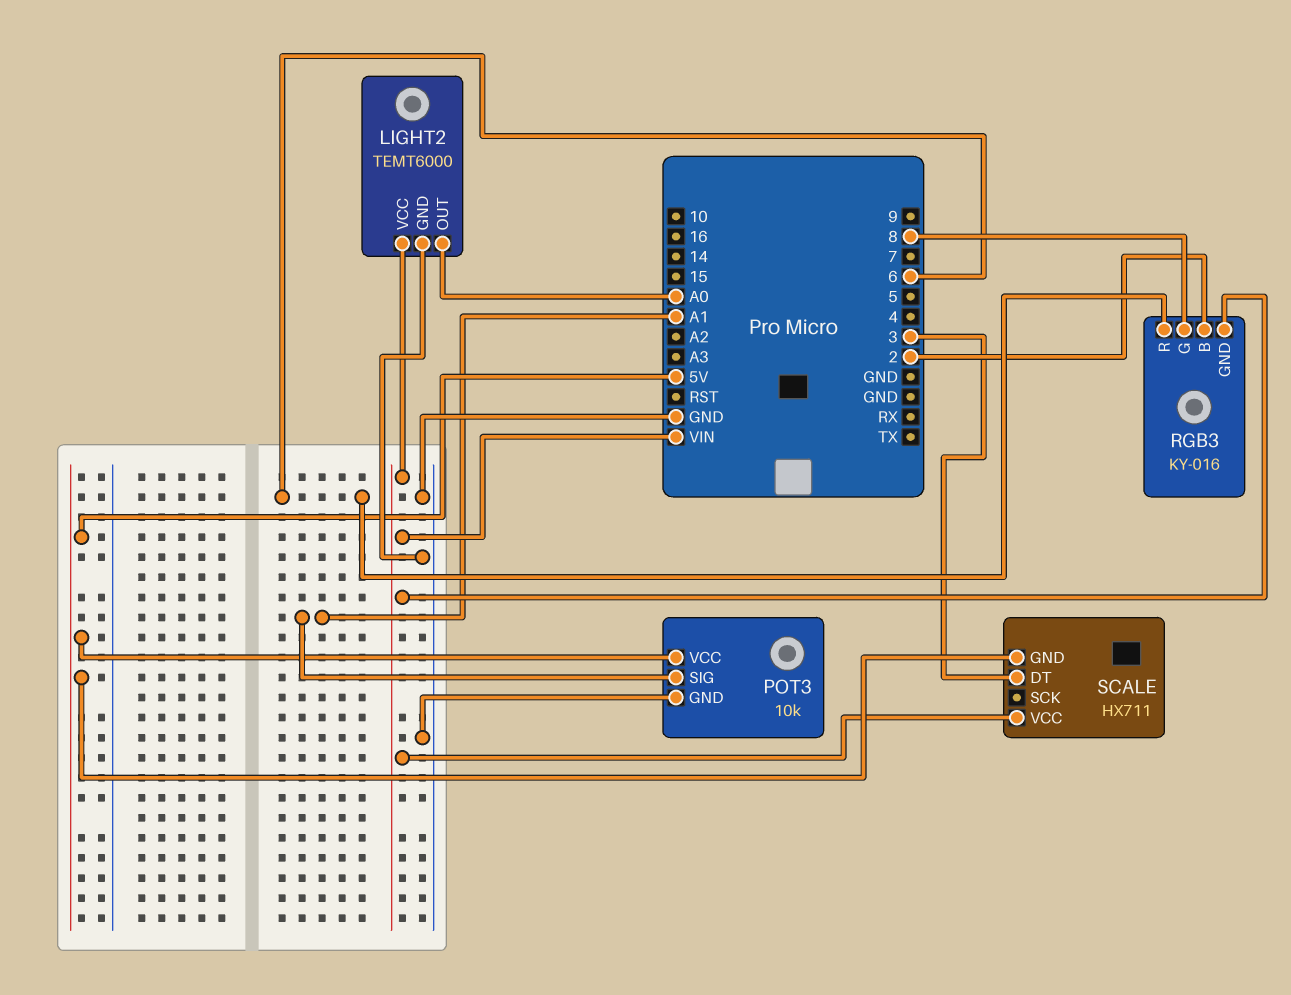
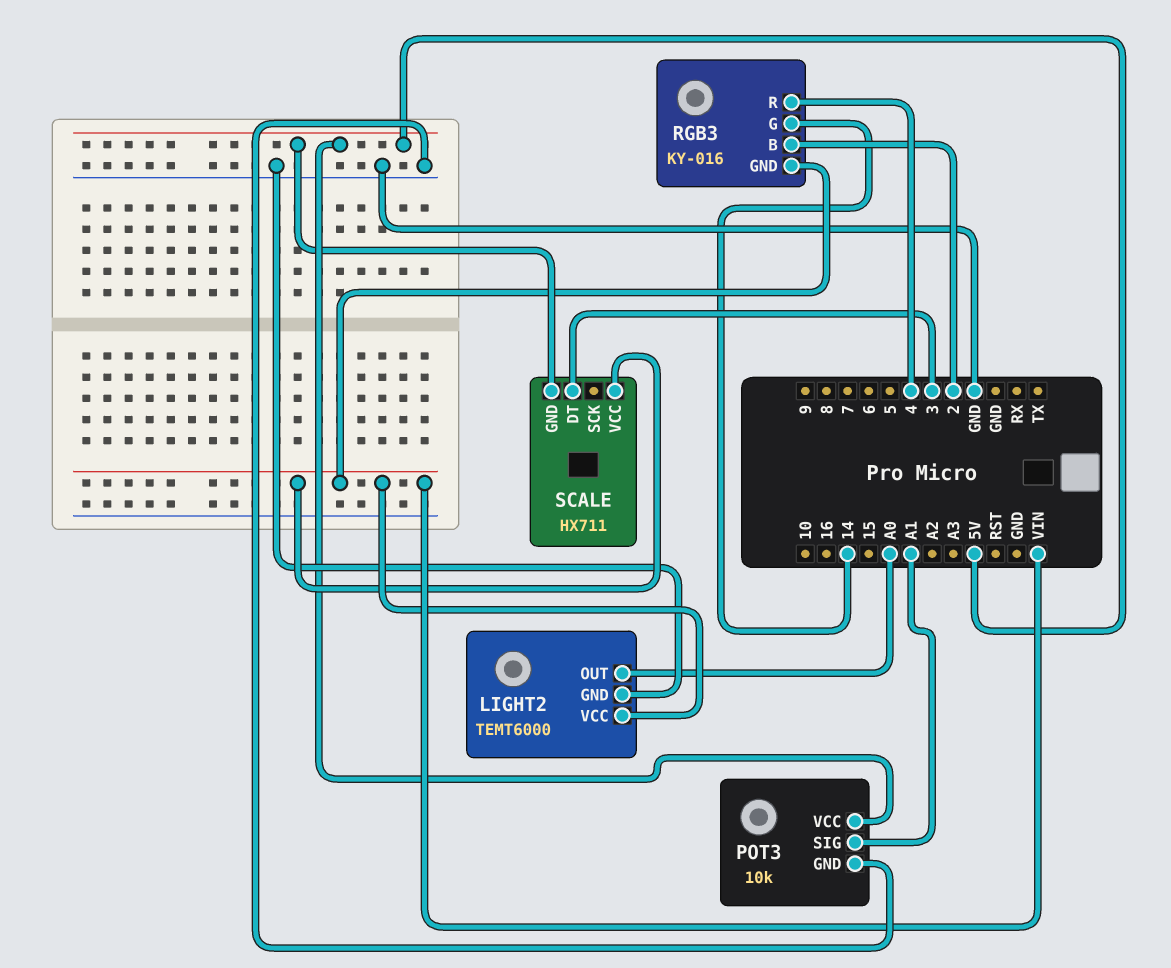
RGB3 pin G: 8 -> 14
RGB3 pin R: 6 -> 4

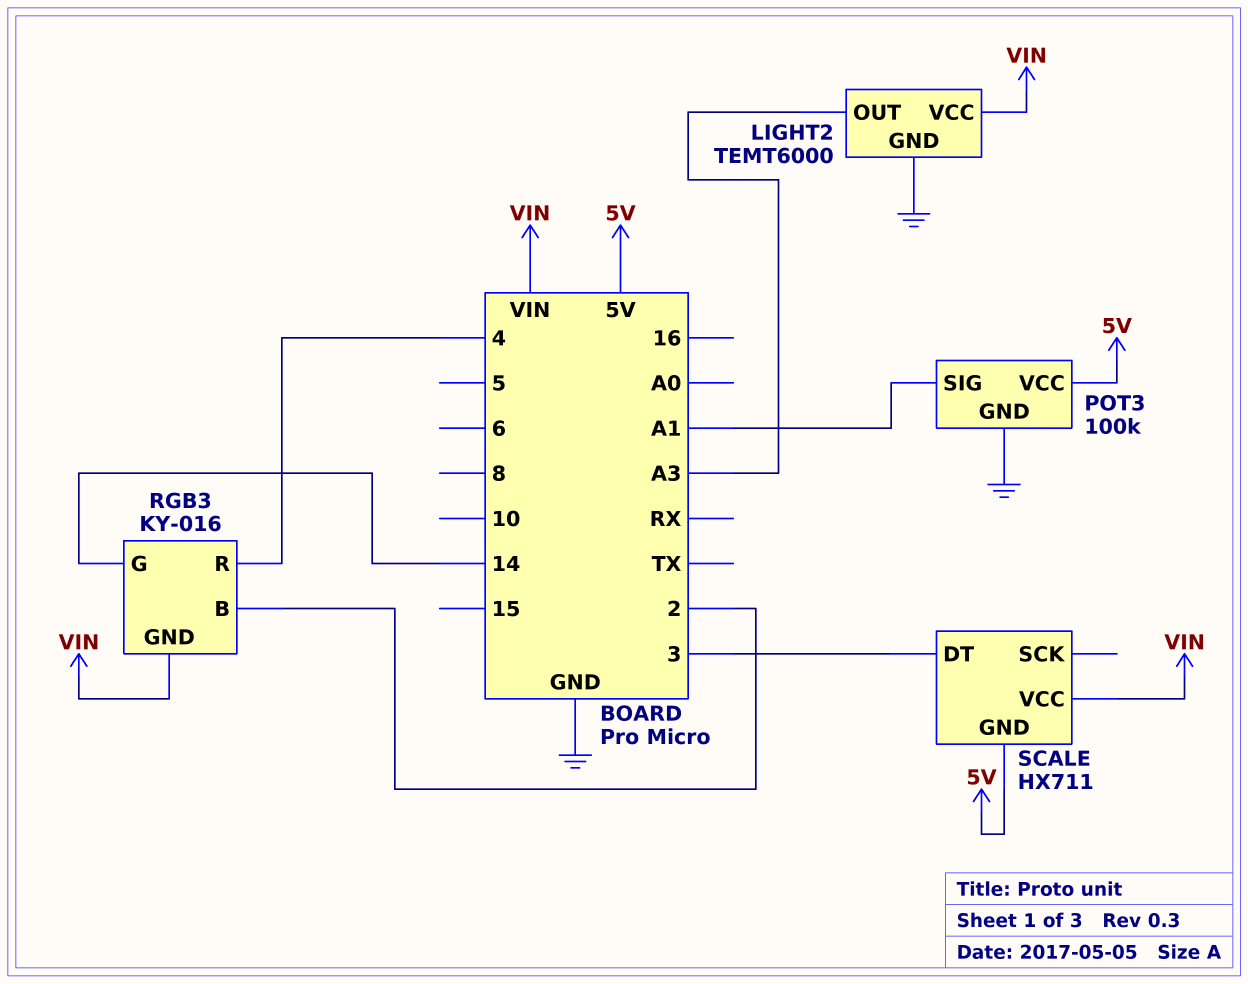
LIGHT2 pin OUT: A0 -> A3
POT3: 10k -> 100k

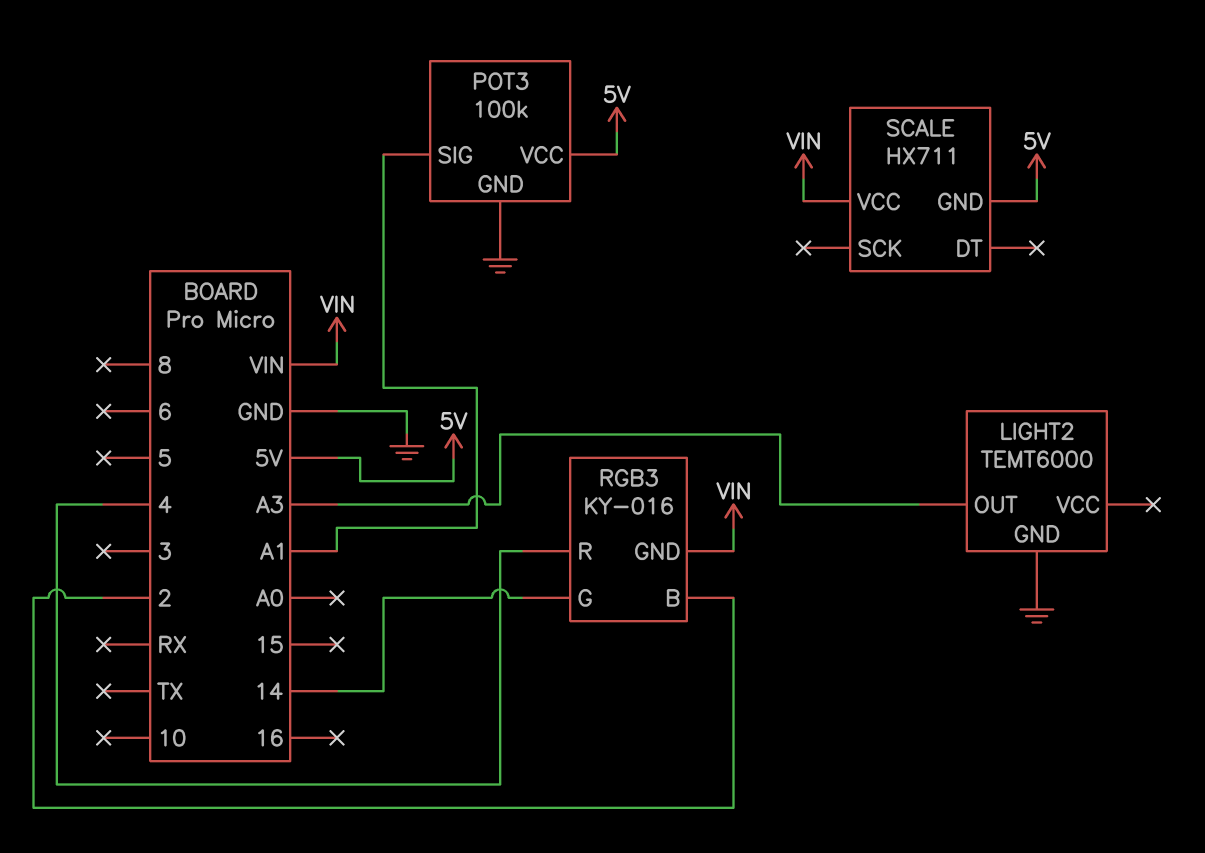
LIGHT2 pin VCC: VIN -> none
SCALE pin DT: 3 -> none

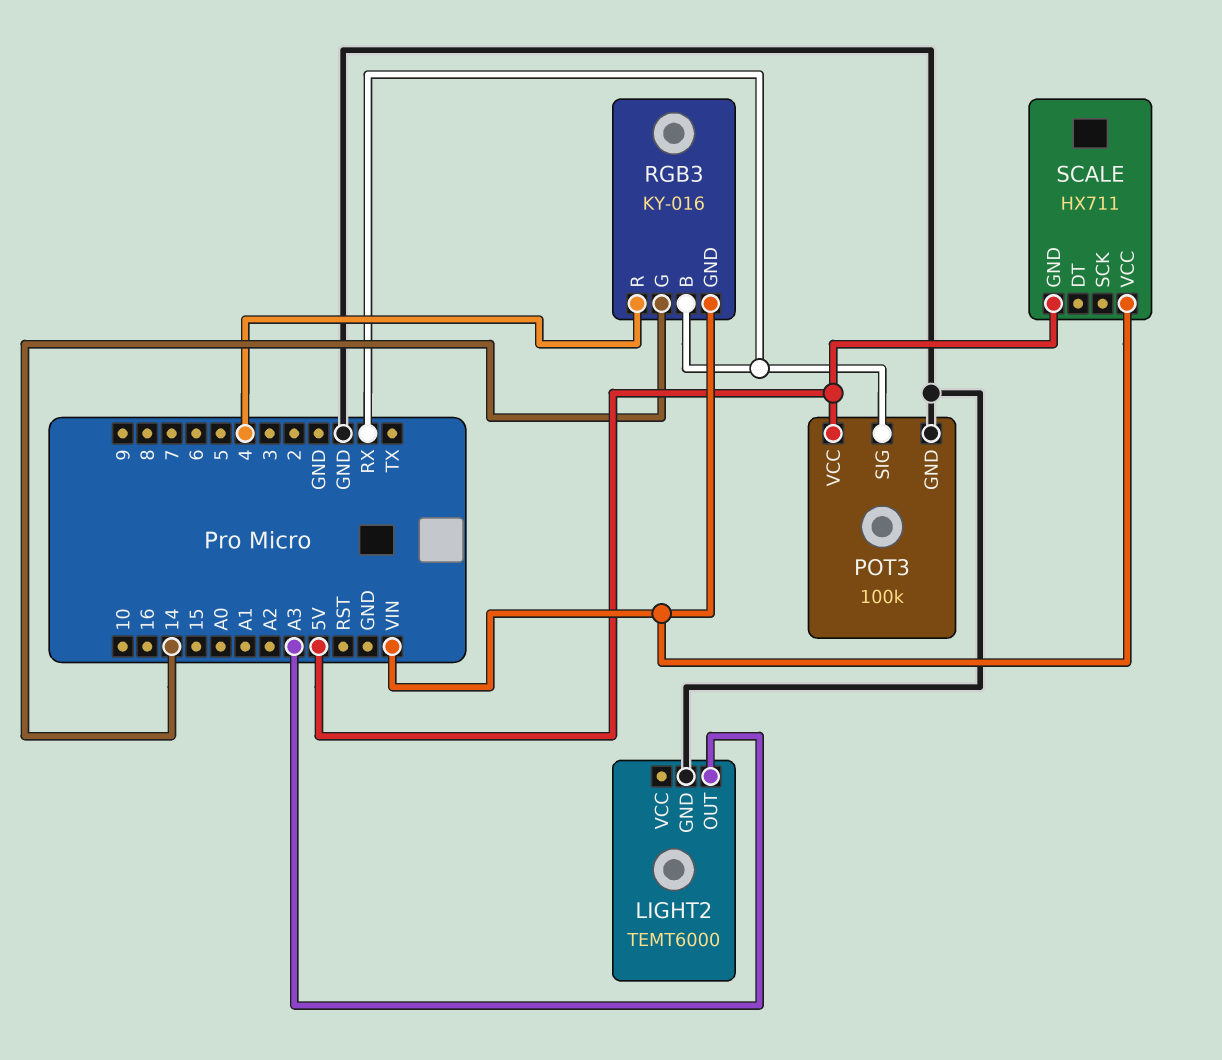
POT3 pin SIG: A1 -> RX
RGB3 pin B: 2 -> RX

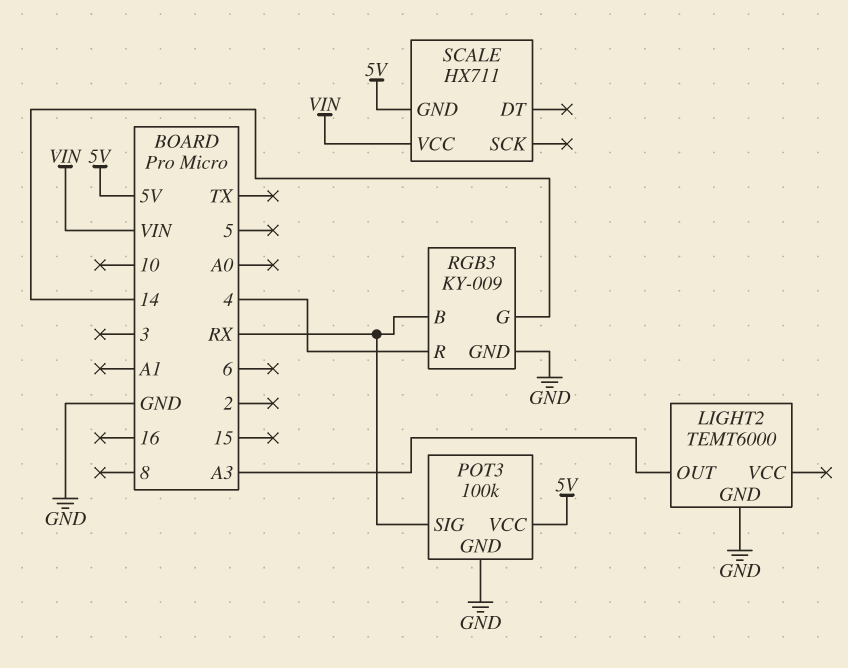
RGB3: KY-016 -> KY-009
RGB3 pin GND: VIN -> GND

